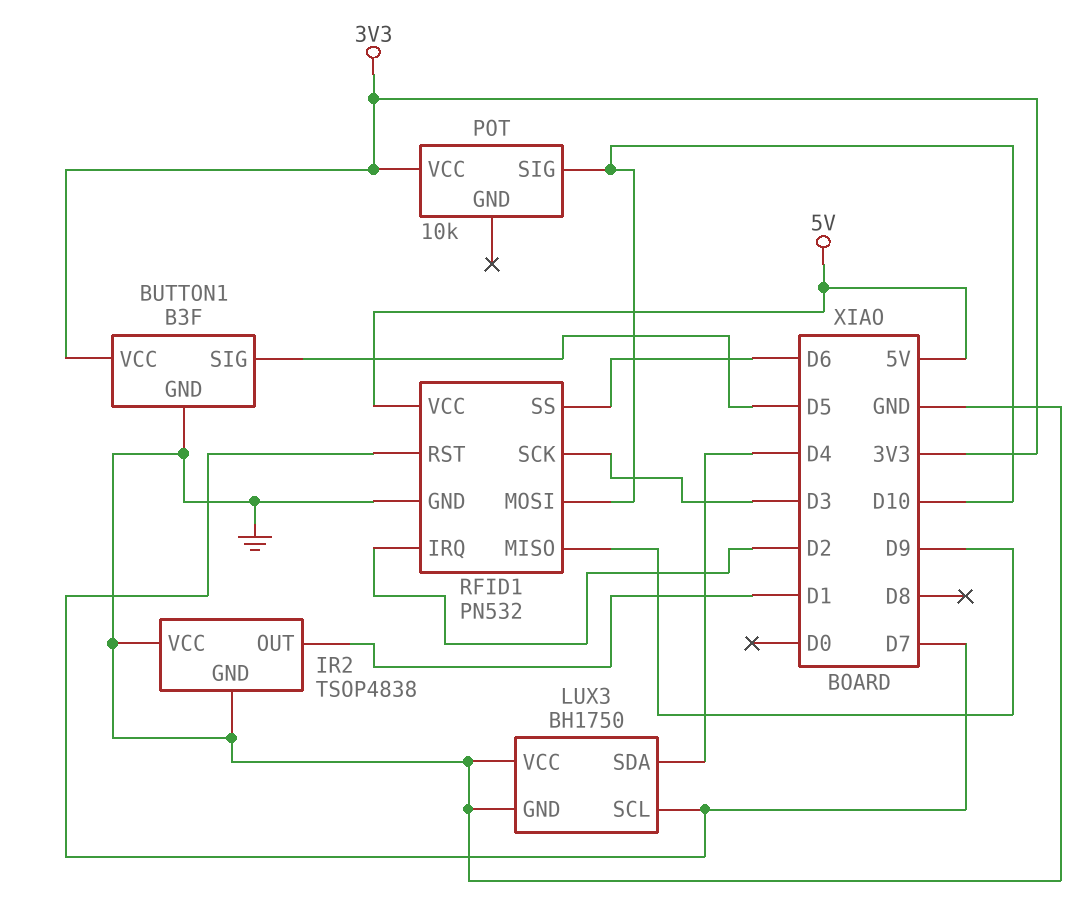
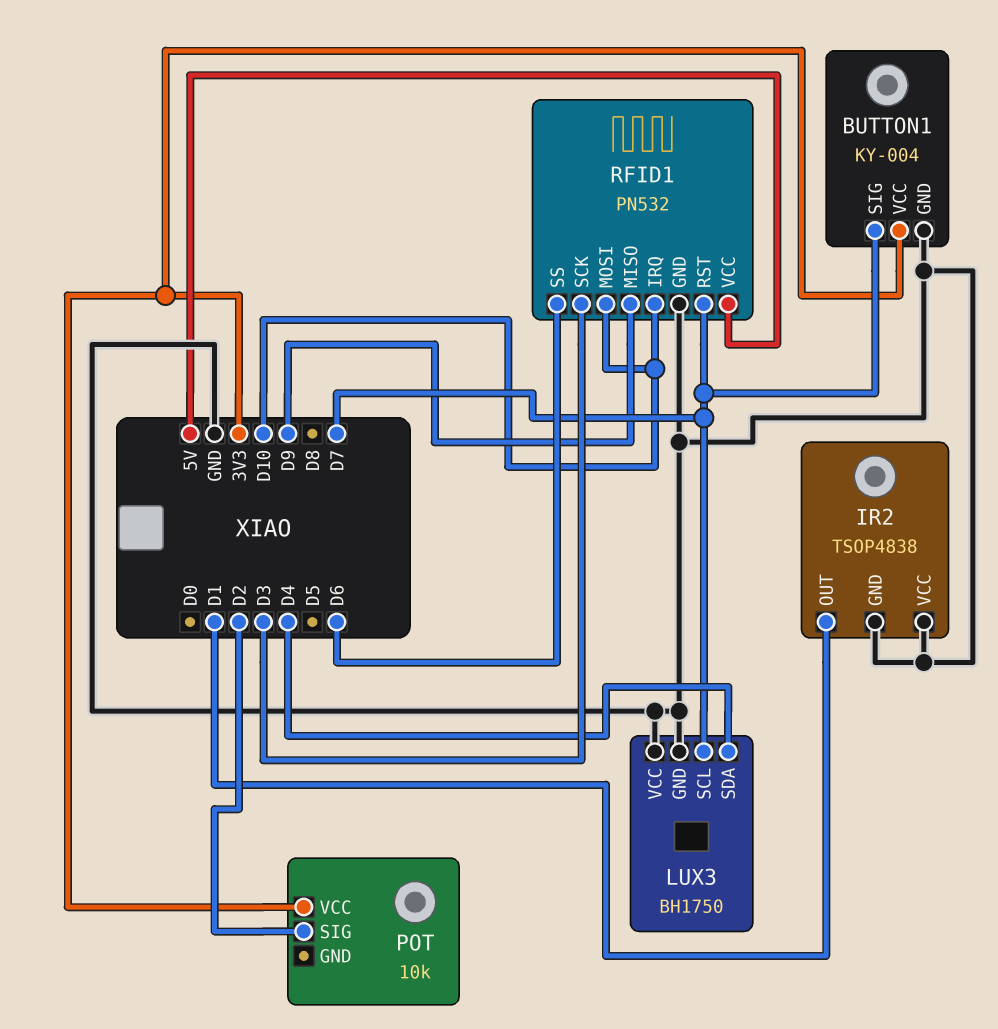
BUTTON1: B3F -> KY-004
BUTTON1 pin SIG: D5 -> D7
POT pin SIG: D10 -> D2
RFID1 pin IRQ: D2 -> D10

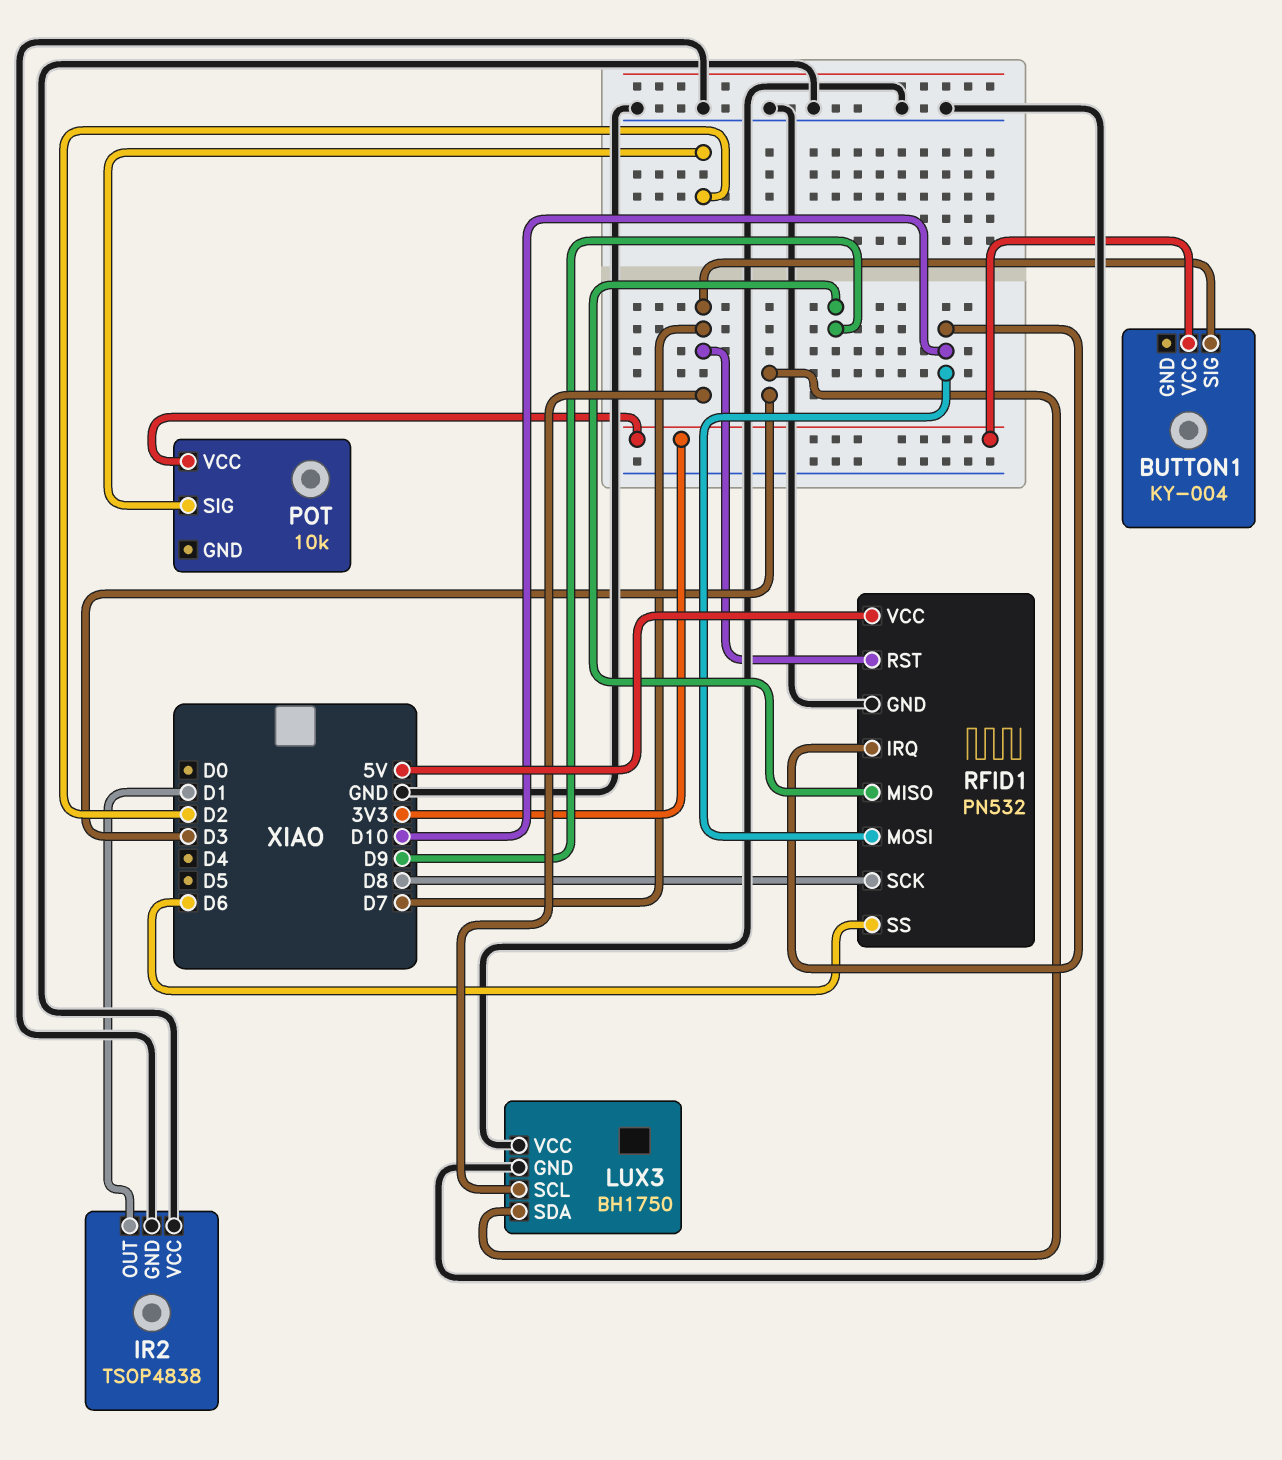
BUTTON1 pin GND: GND -> none
LUX3 pin SDA: D4 -> D3
RFID1 pin SCK: D3 -> D8

